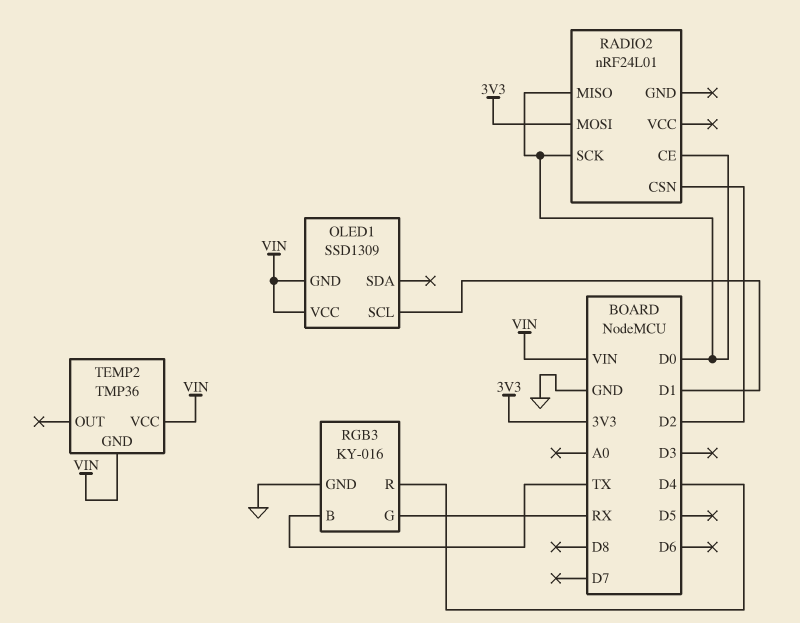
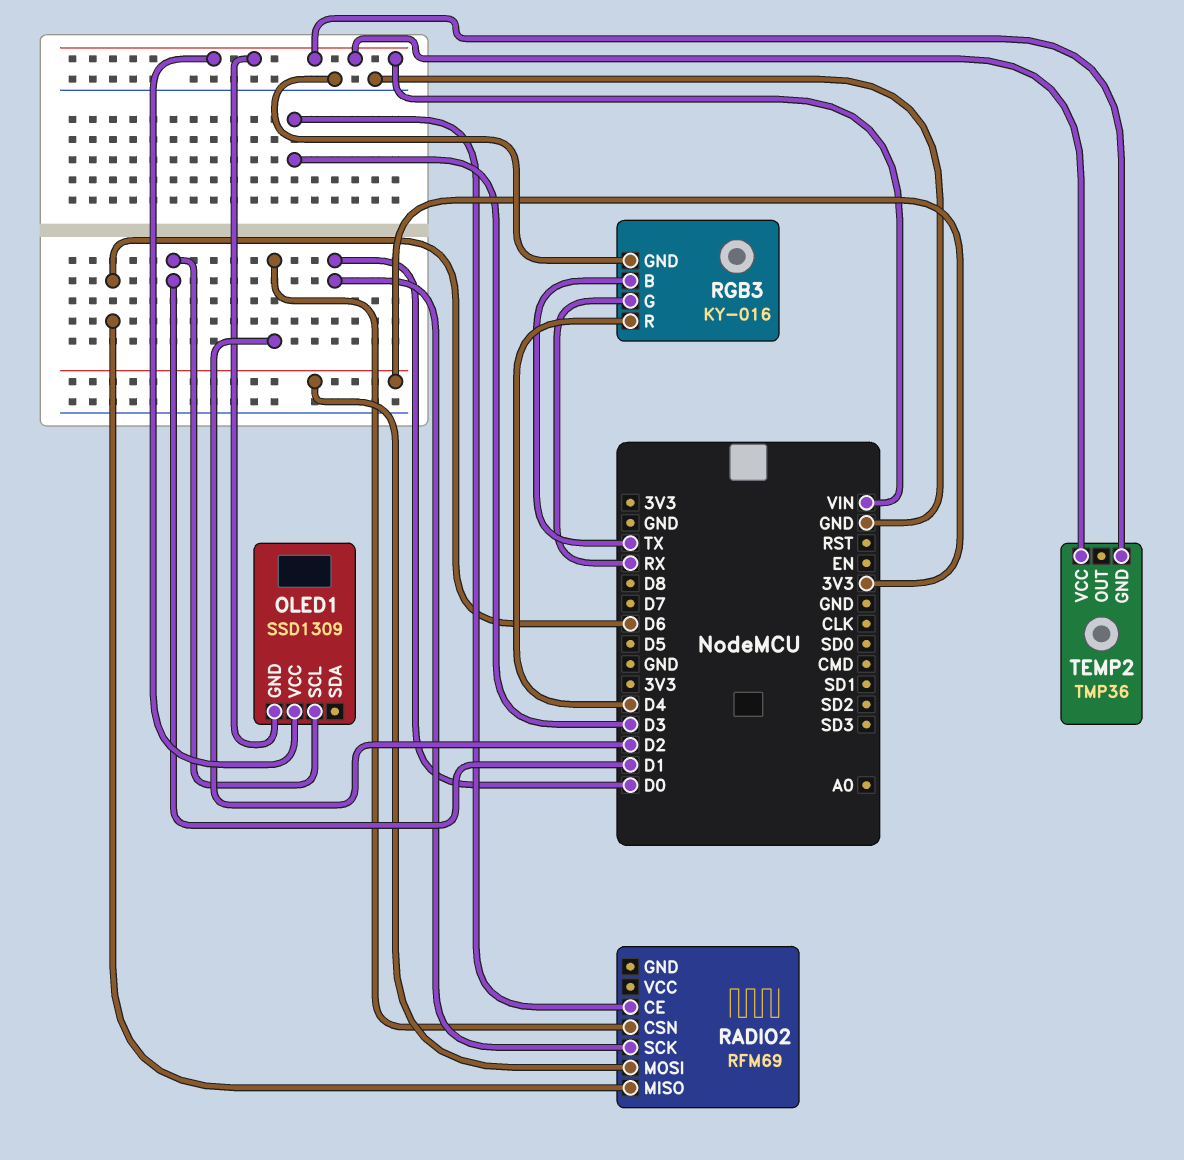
RADIO2: nRF24L01 -> RFM69
RADIO2 pin CE: D0 -> D3
RADIO2 pin MISO: D0 -> D6

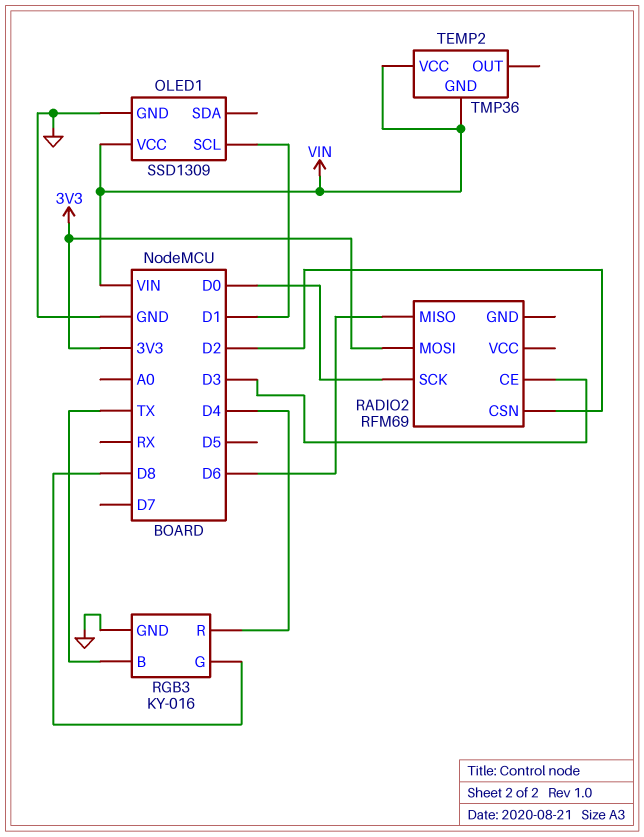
OLED1 pin GND: VIN -> GND
RGB3 pin G: RX -> D8

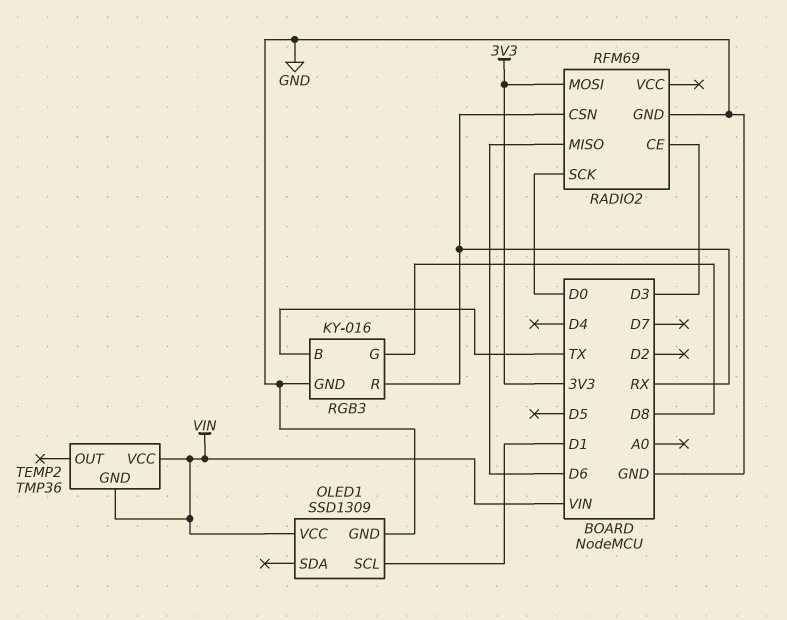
RADIO2 pin CSN: D2 -> RX
RADIO2 pin GND: none -> GND
RGB3 pin R: D4 -> RX

